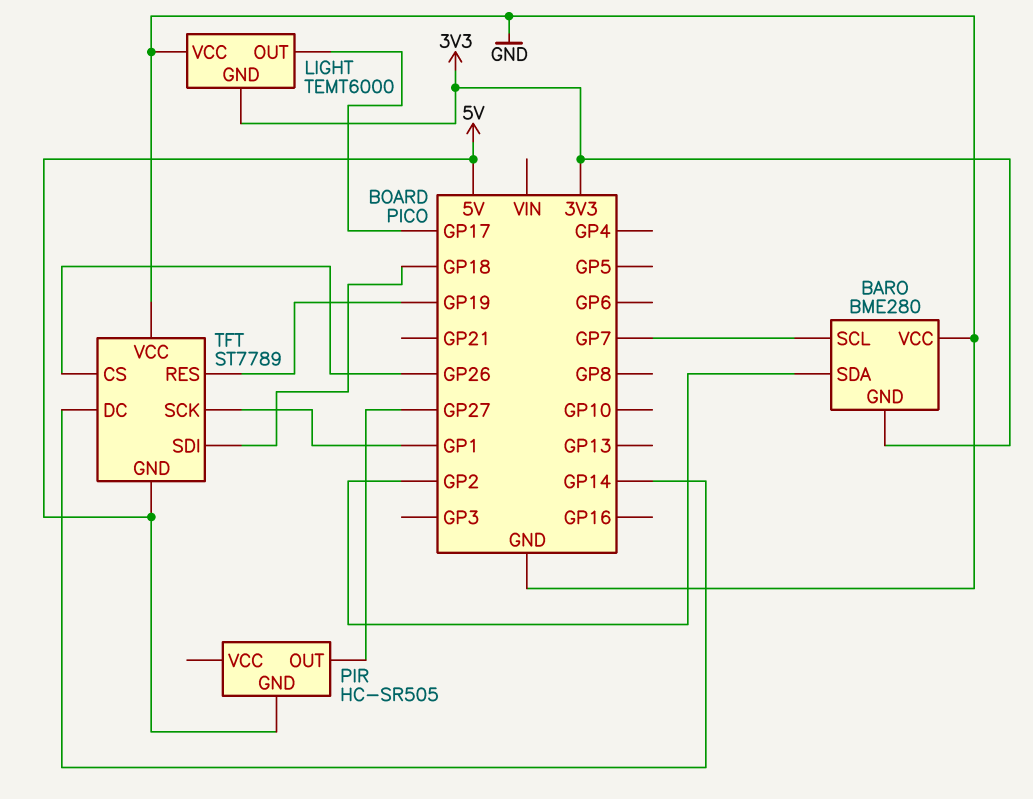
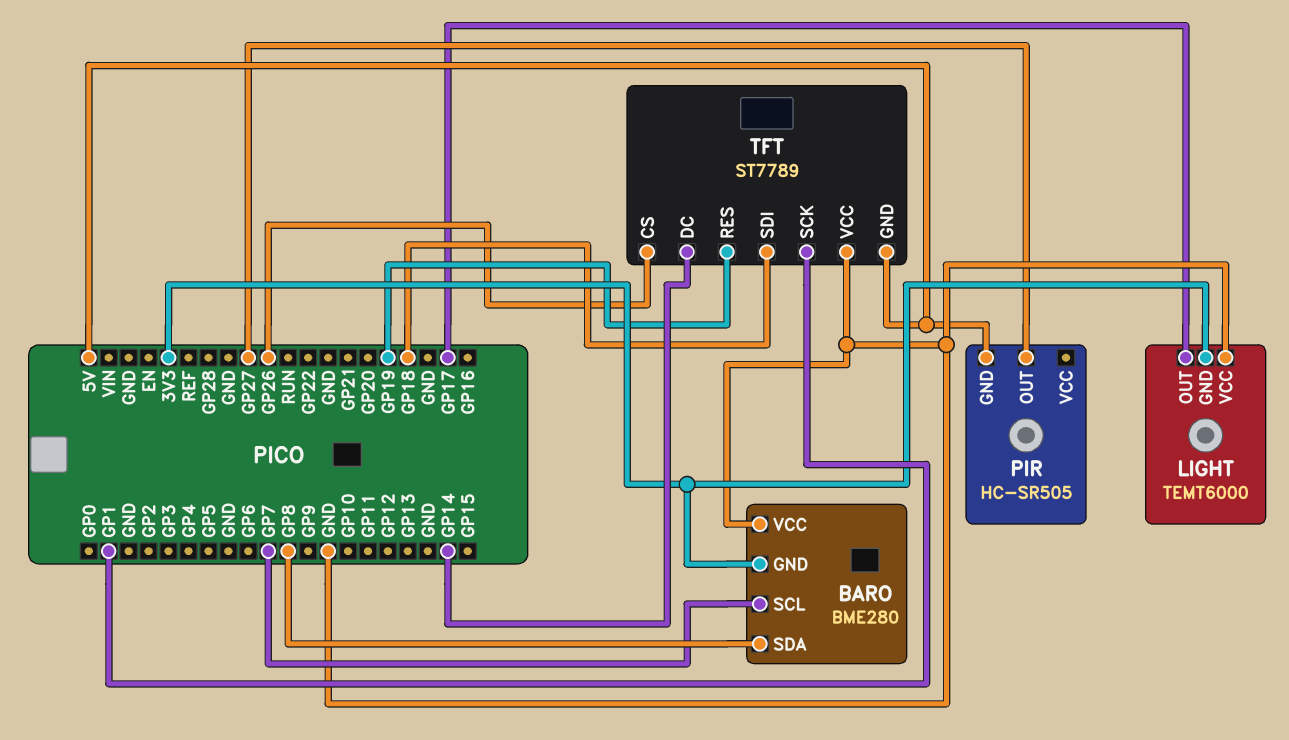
BARO pin SDA: GP2 -> GP8

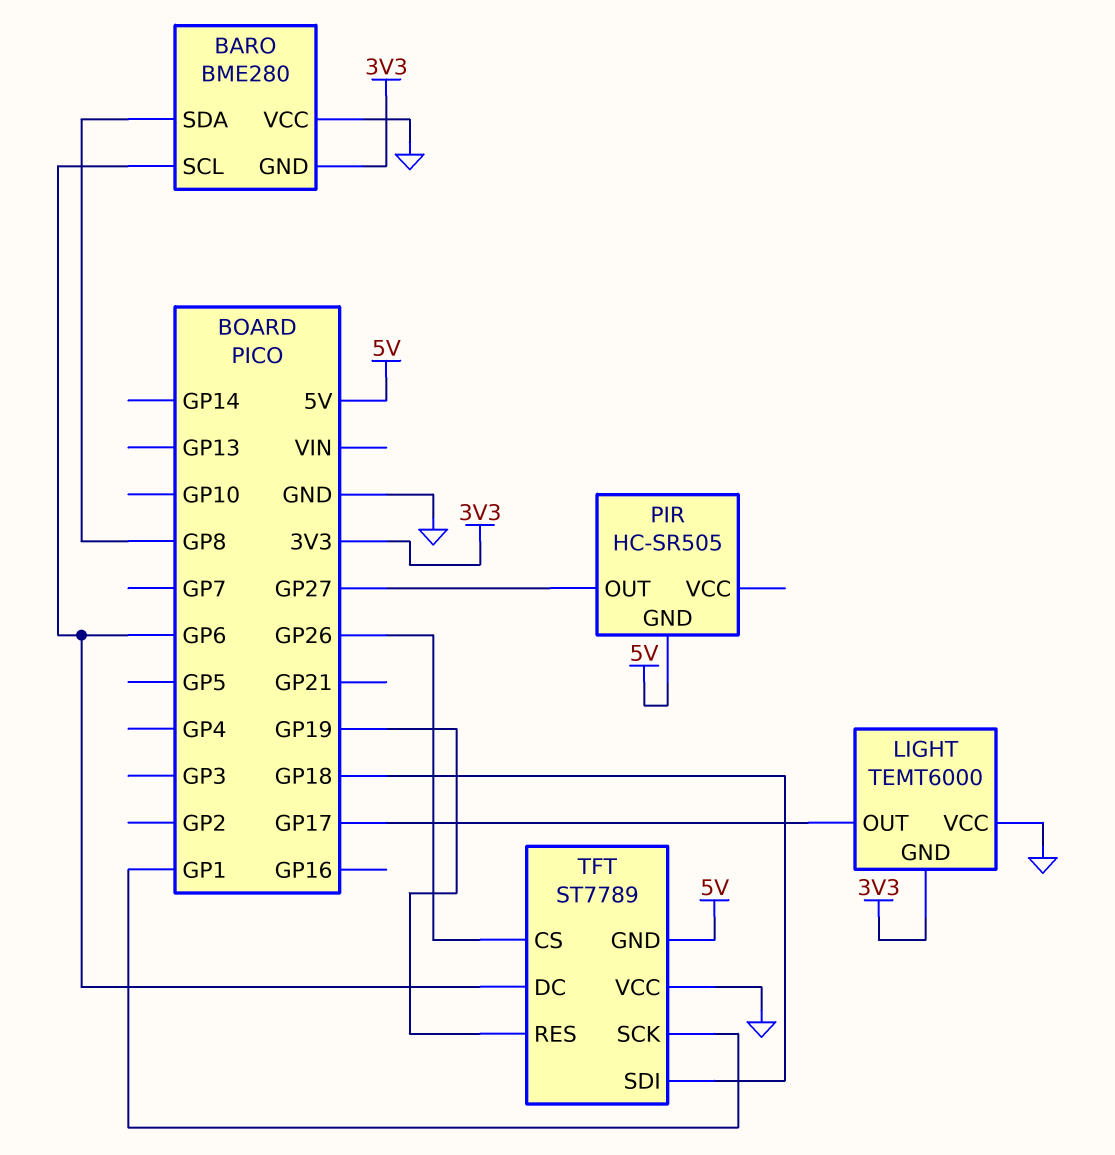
BARO pin SCL: GP7 -> GP6
TFT pin DC: GP14 -> GP6

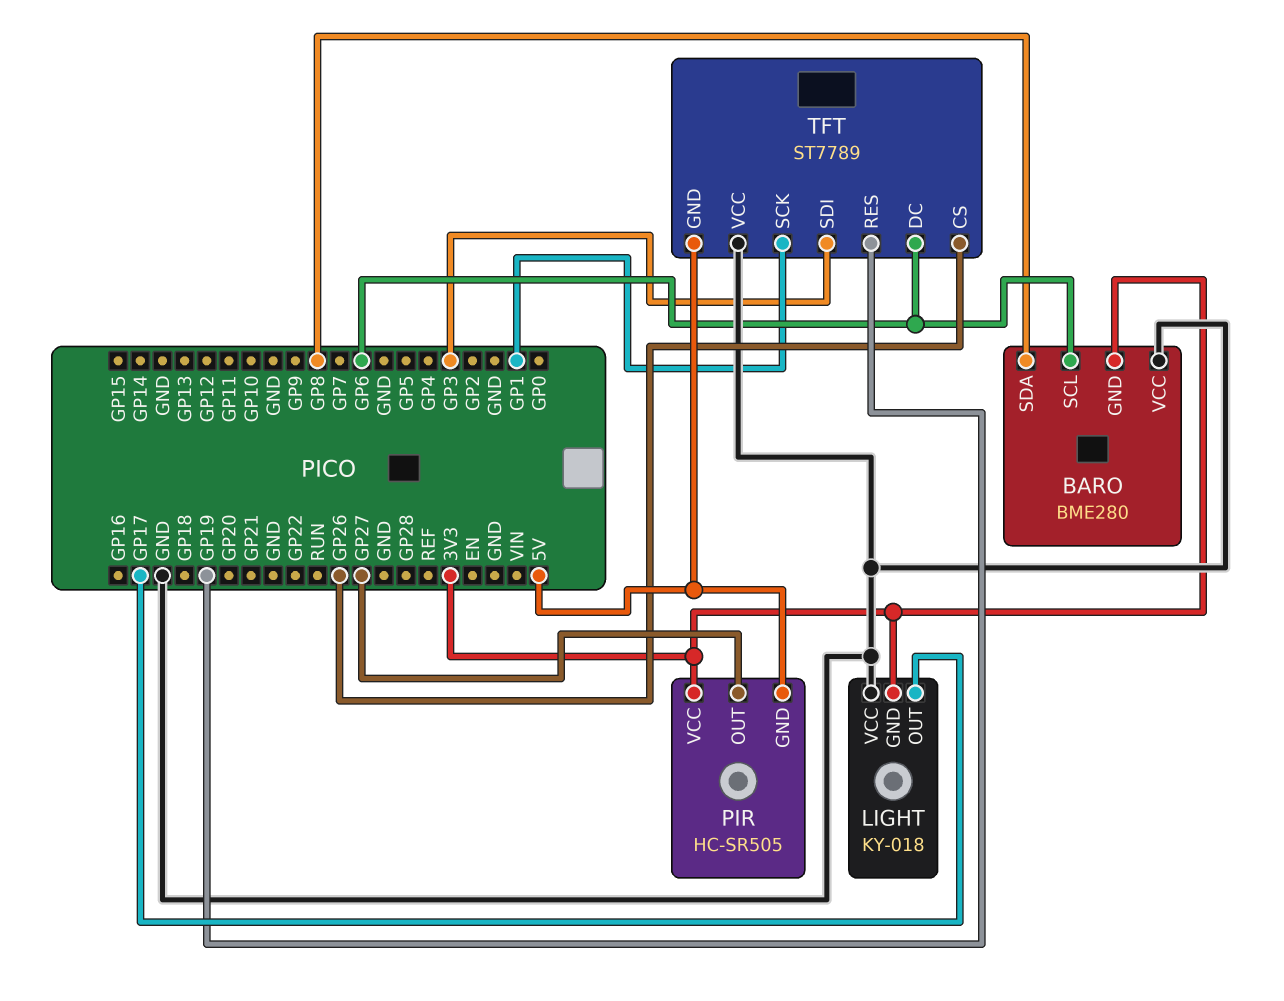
LIGHT: TEMT6000 -> KY-018
PIR pin VCC: none -> 3V3
TFT pin SDI: GP18 -> GP3

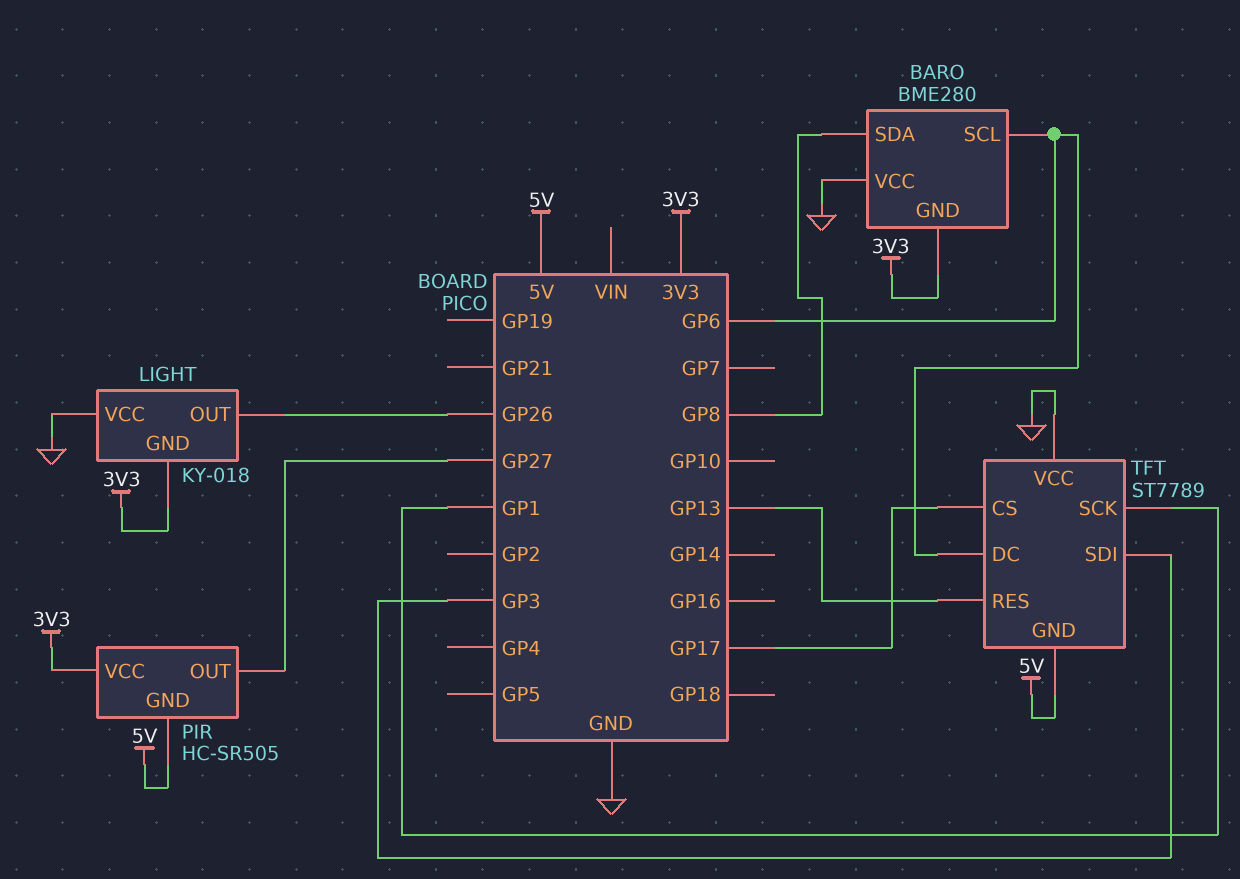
LIGHT pin OUT: GP17 -> GP26
TFT pin CS: GP26 -> GP17
TFT pin RES: GP19 -> GP13

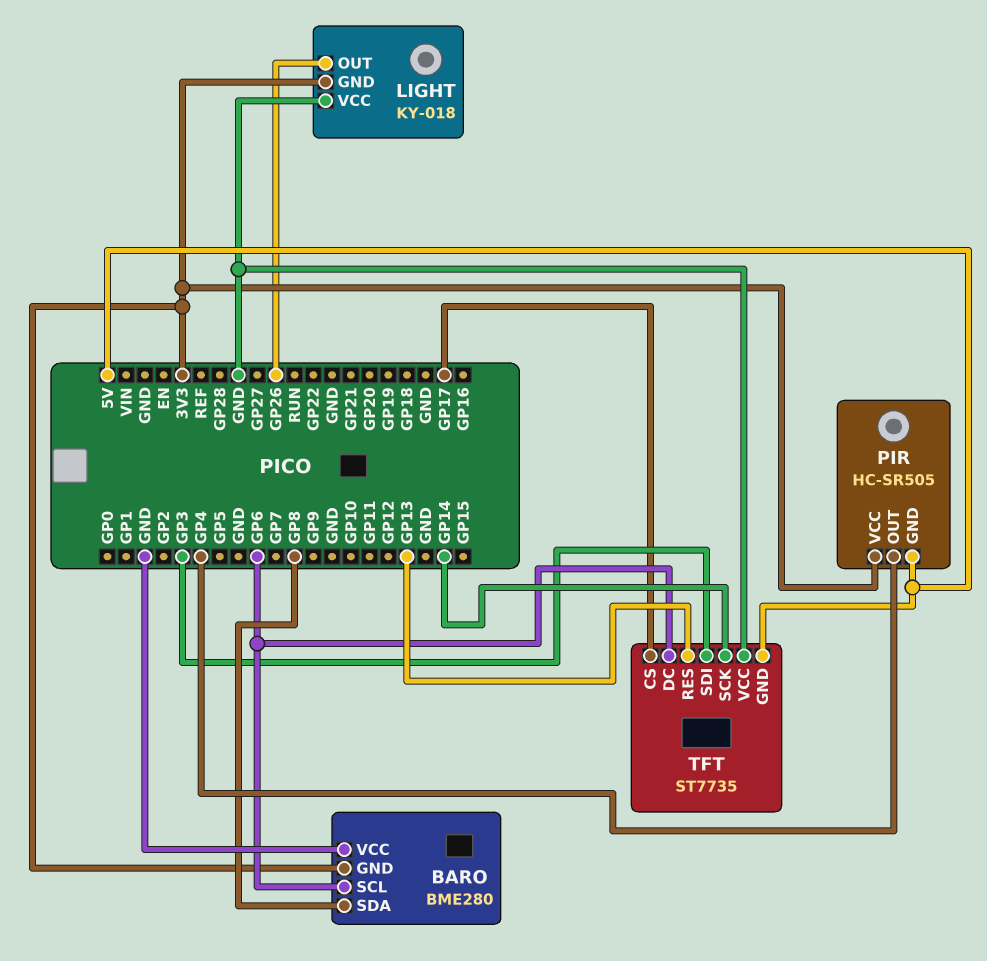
PIR pin OUT: GP27 -> GP4
TFT: ST7789 -> ST7735
TFT pin SCK: GP1 -> GP14

